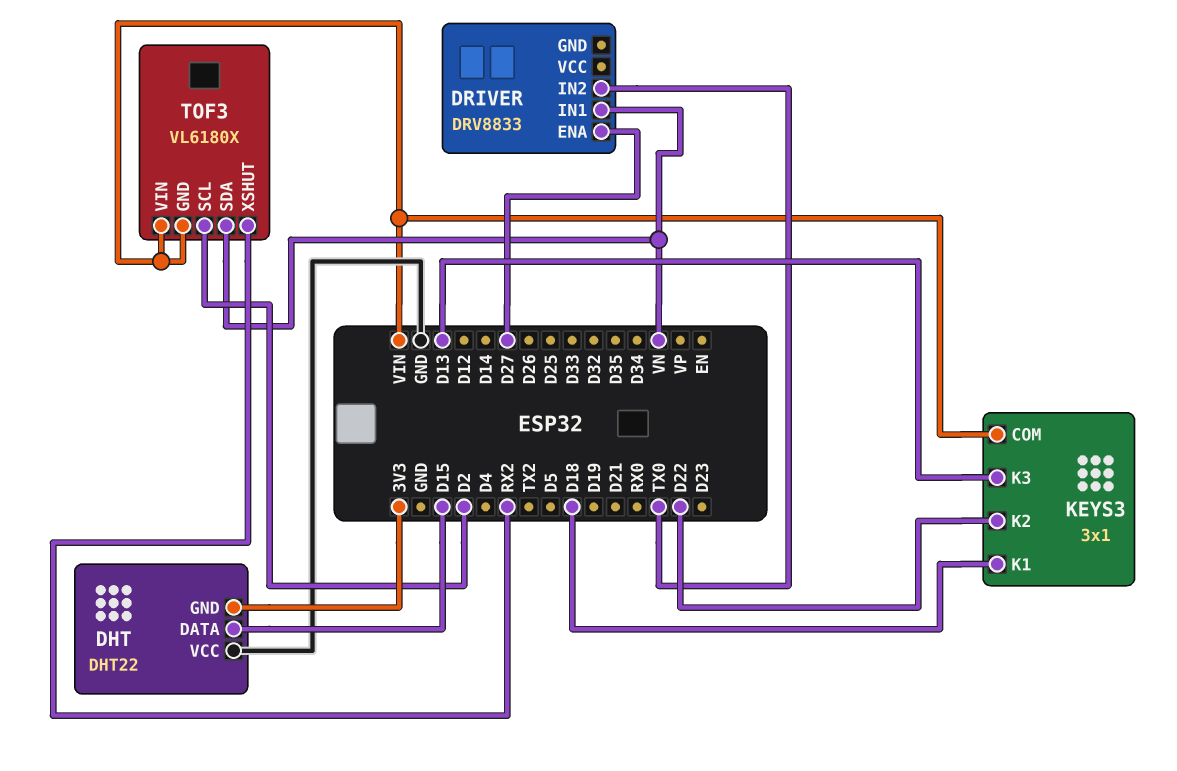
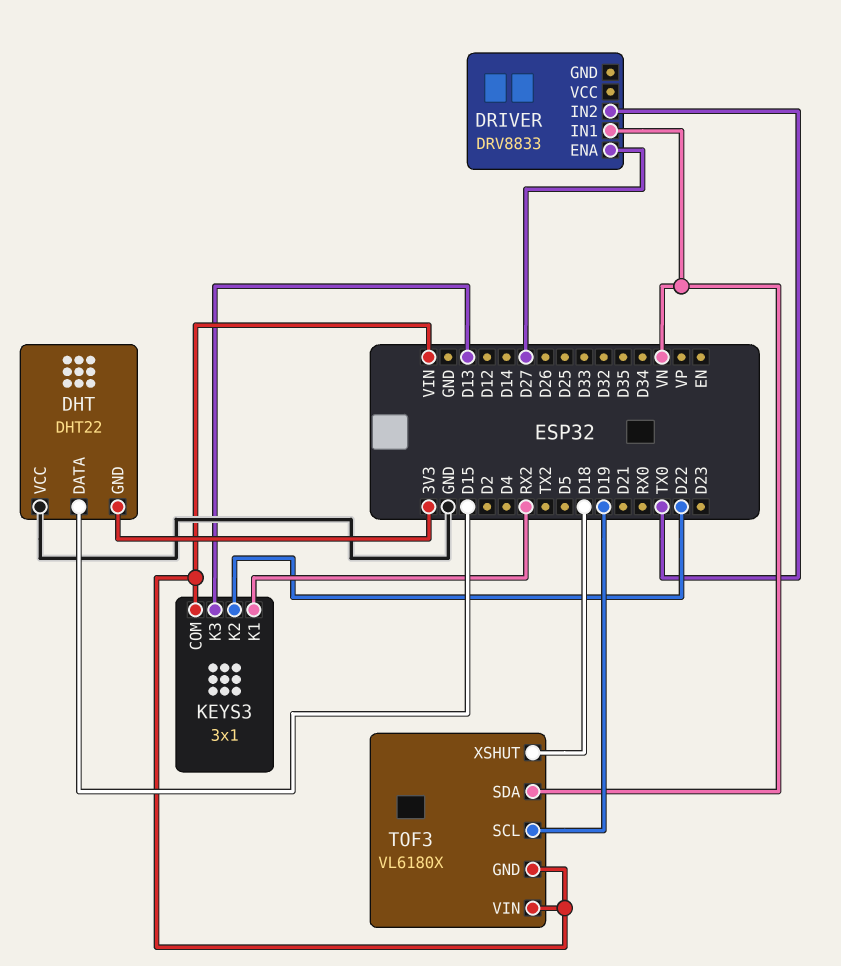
KEYS3 pin K1: D18 -> RX2
TOF3 pin SCL: D2 -> D19
TOF3 pin XSHUT: RX2 -> D18

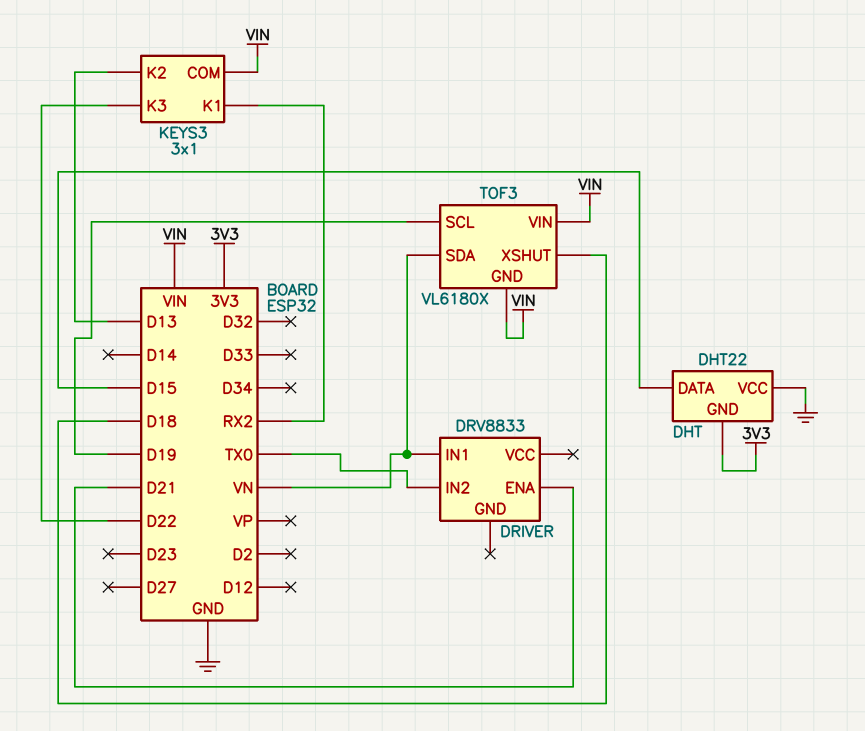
DRIVER pin ENA: D27 -> D21
KEYS3 pin K2: D22 -> D13
KEYS3 pin K3: D13 -> D22

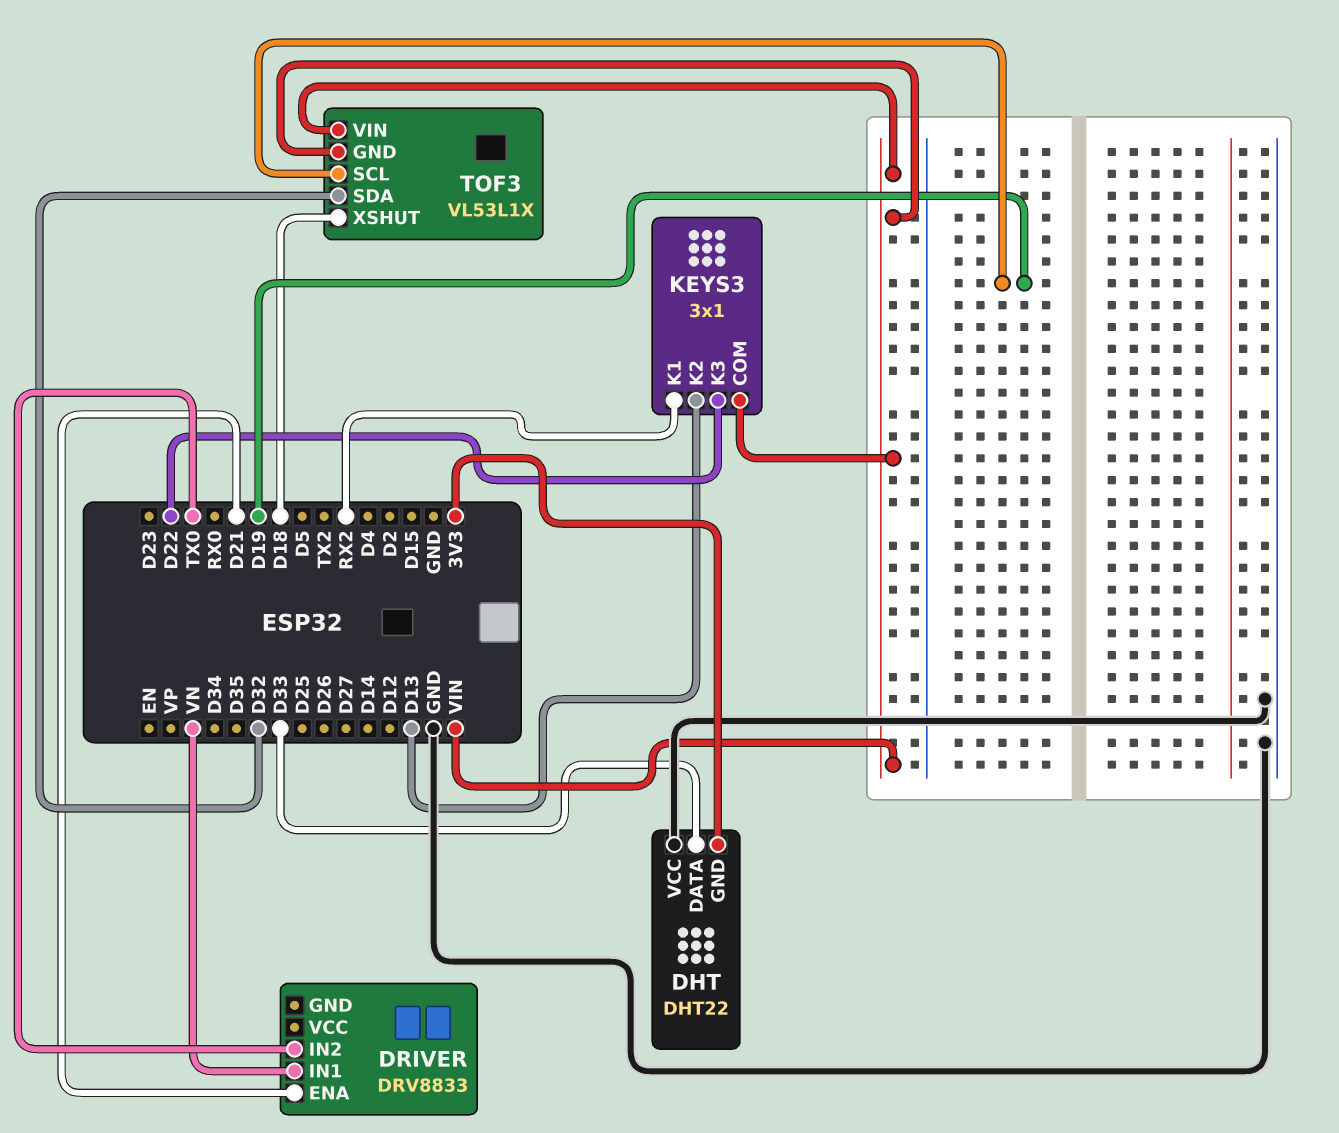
DHT pin DATA: D15 -> D33
TOF3: VL6180X -> VL53L1X
TOF3 pin SDA: VN -> D32

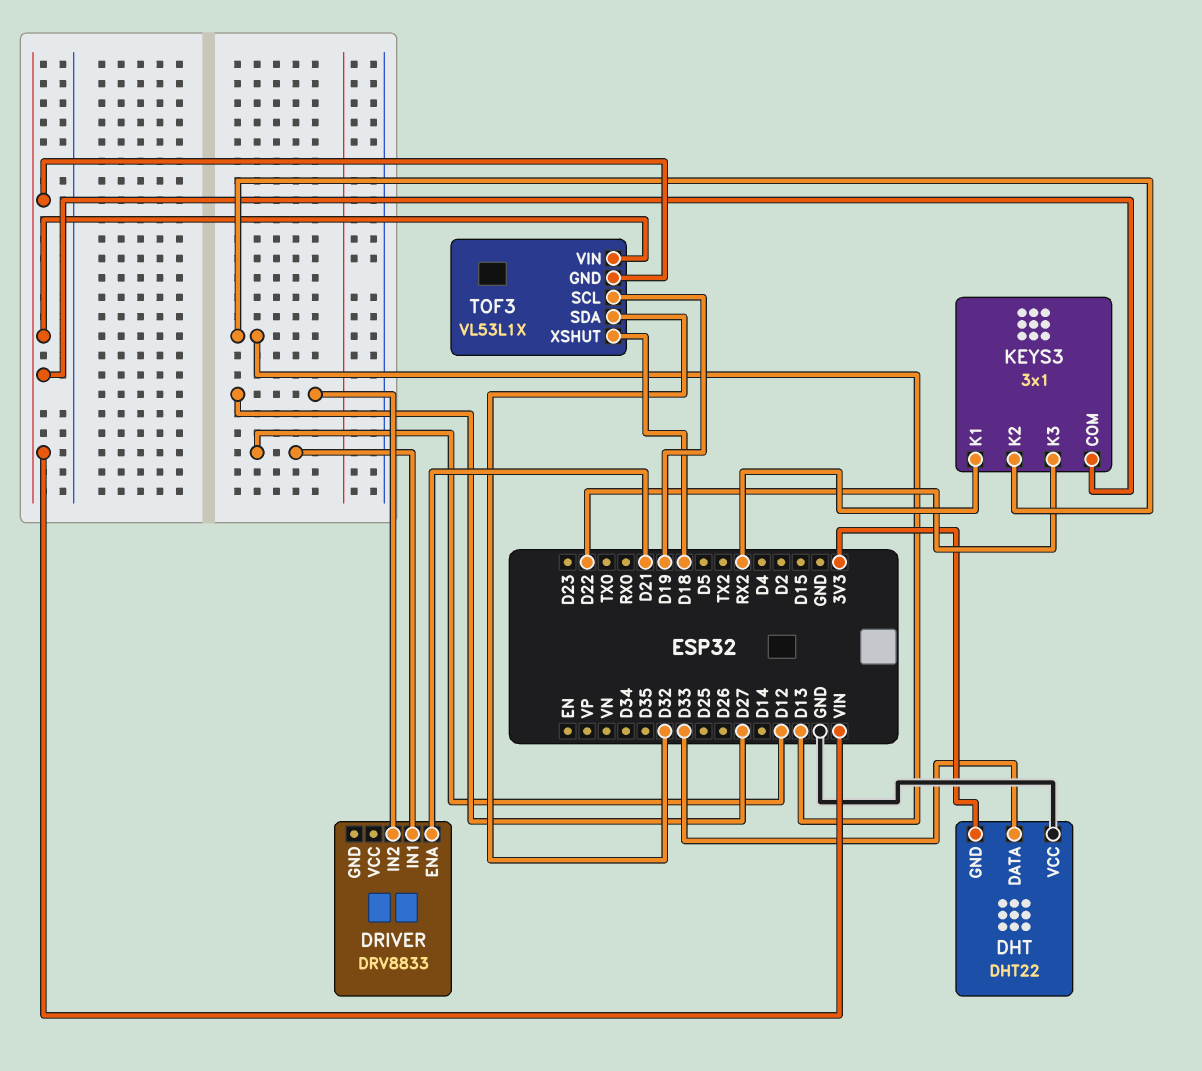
DRIVER pin IN1: VN -> D12
DRIVER pin IN2: TX0 -> D27

